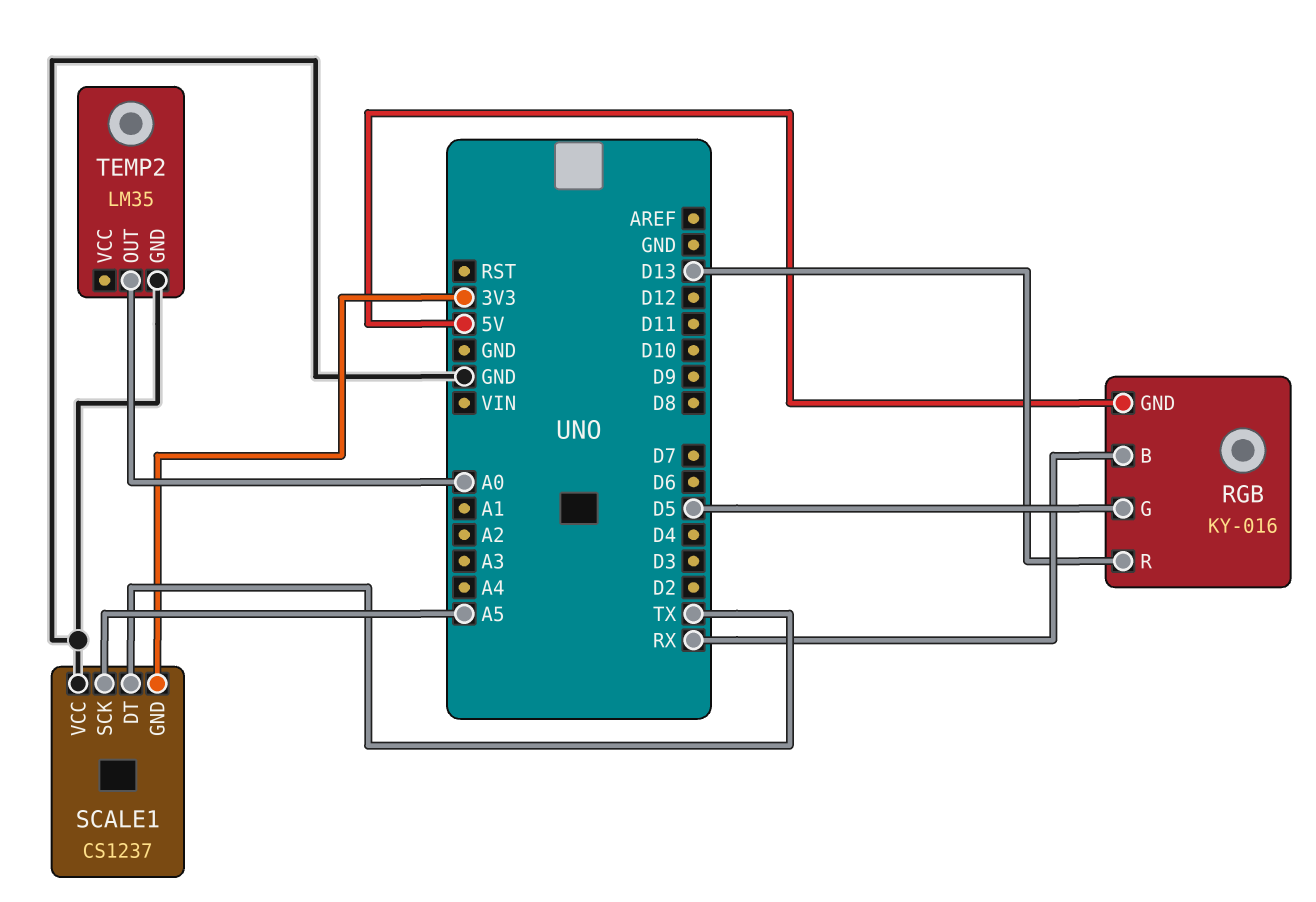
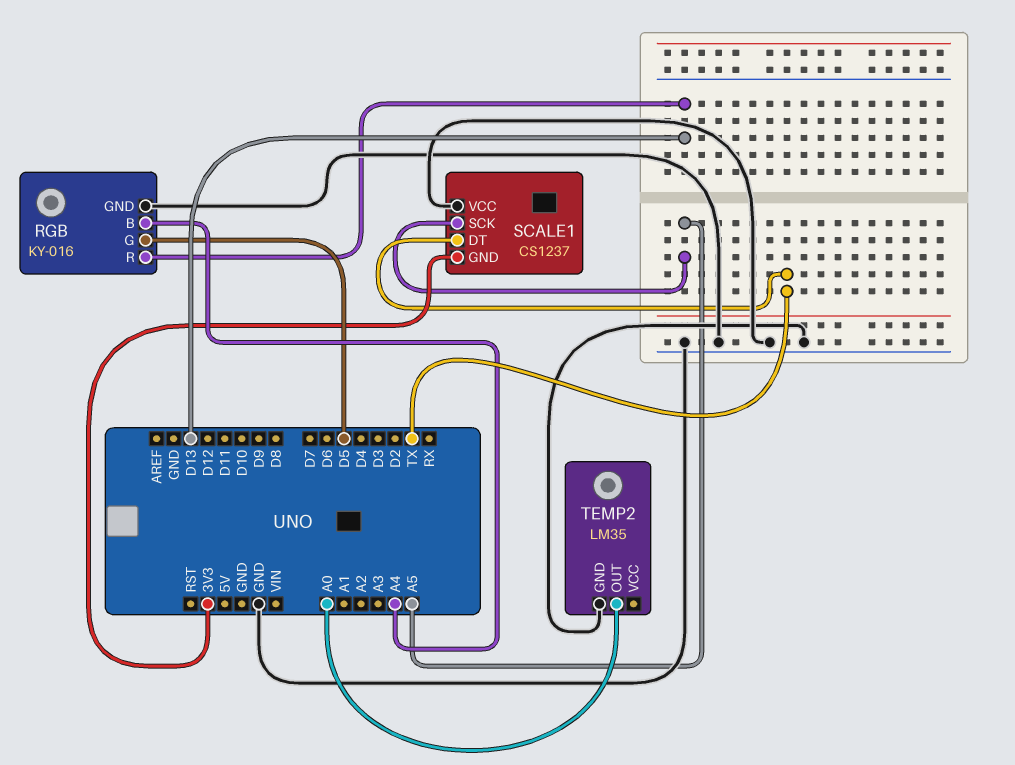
RGB pin B: RX -> A4
RGB pin GND: 5V -> GND

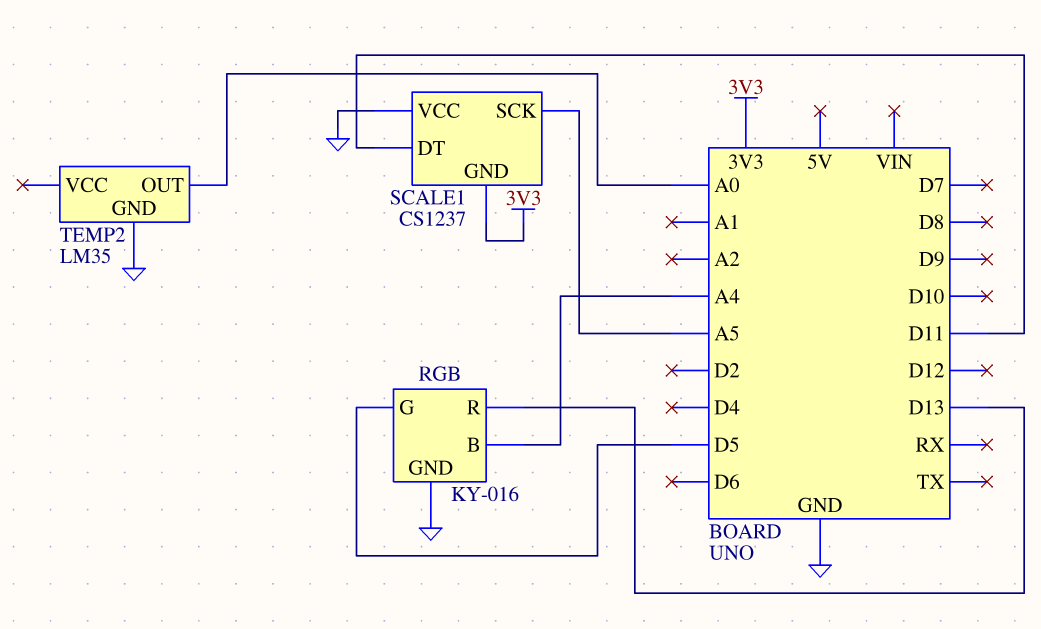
SCALE1 pin DT: TX -> D11

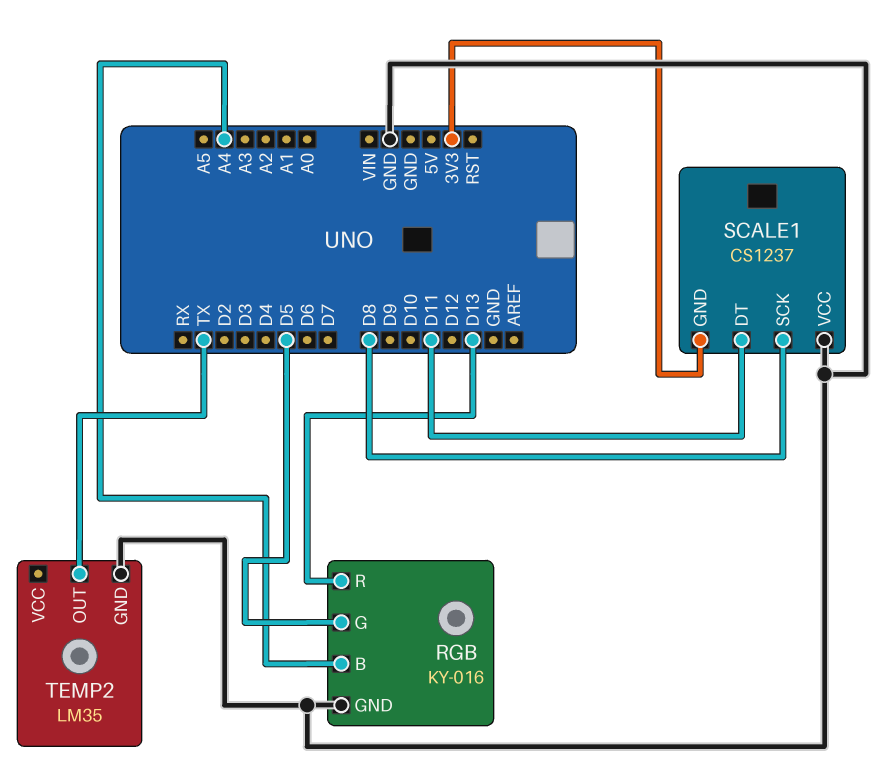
SCALE1 pin SCK: A5 -> D8
TEMP2 pin OUT: A0 -> TX

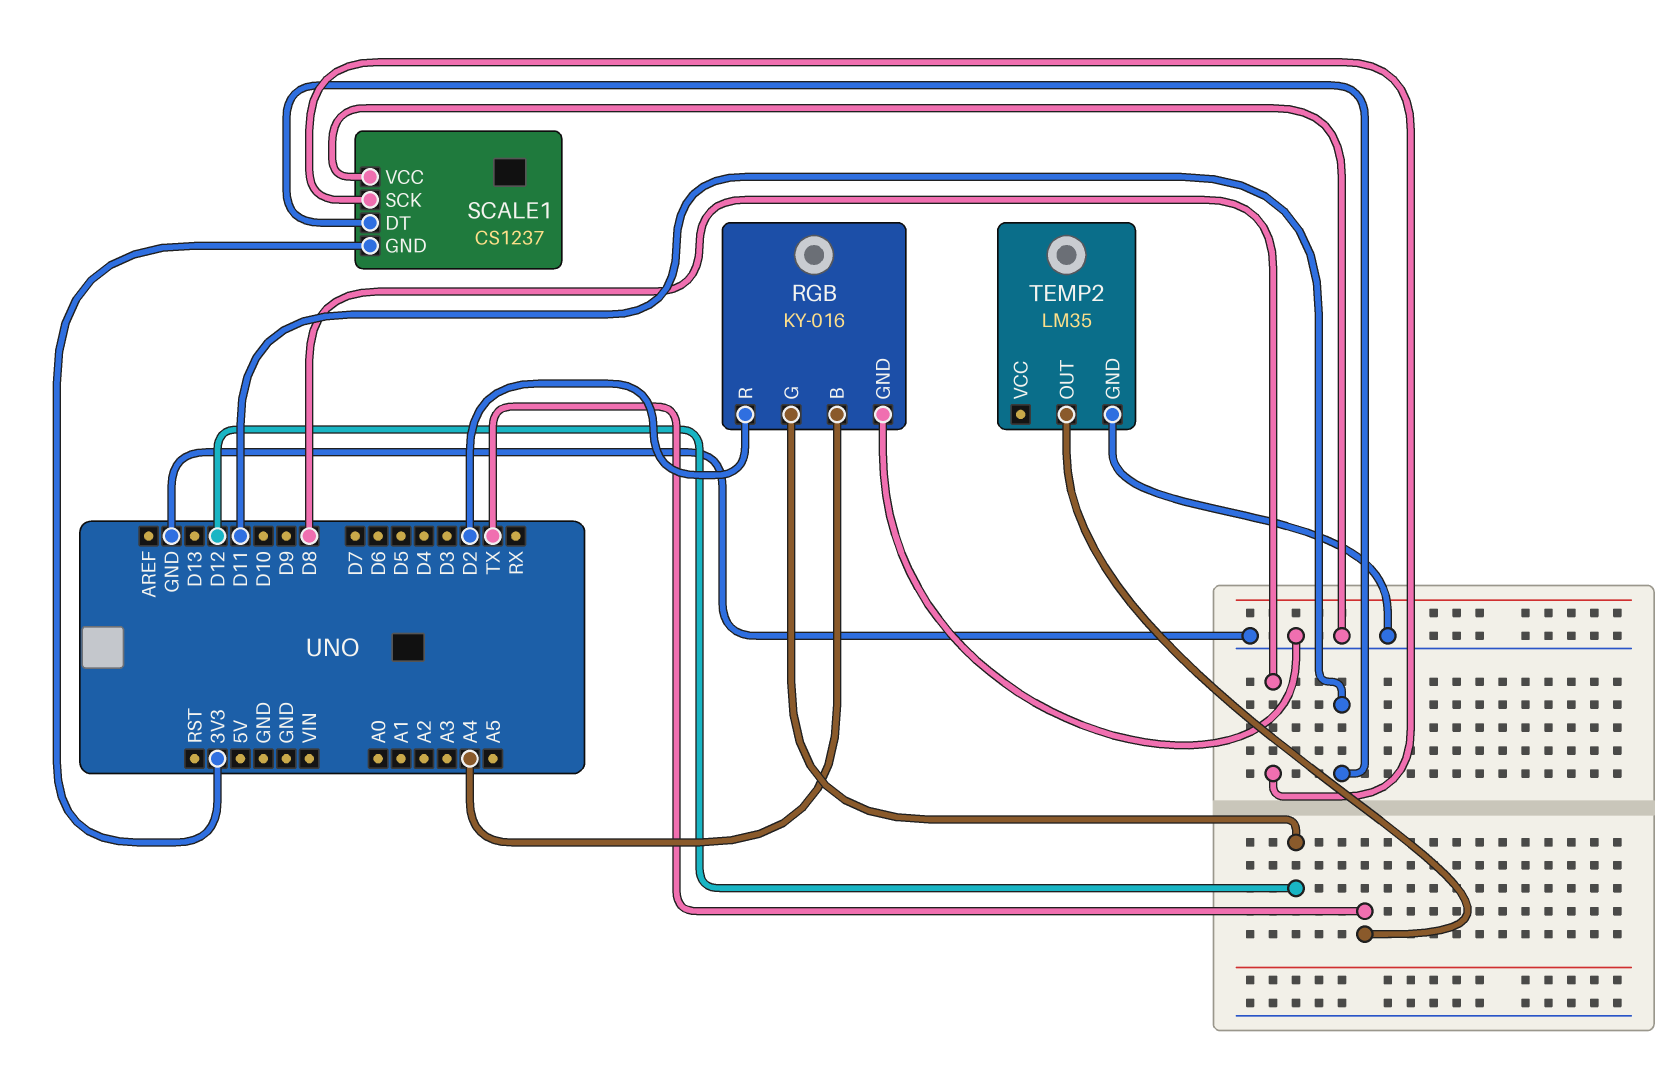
RGB pin G: D5 -> D12
RGB pin R: D13 -> D2

